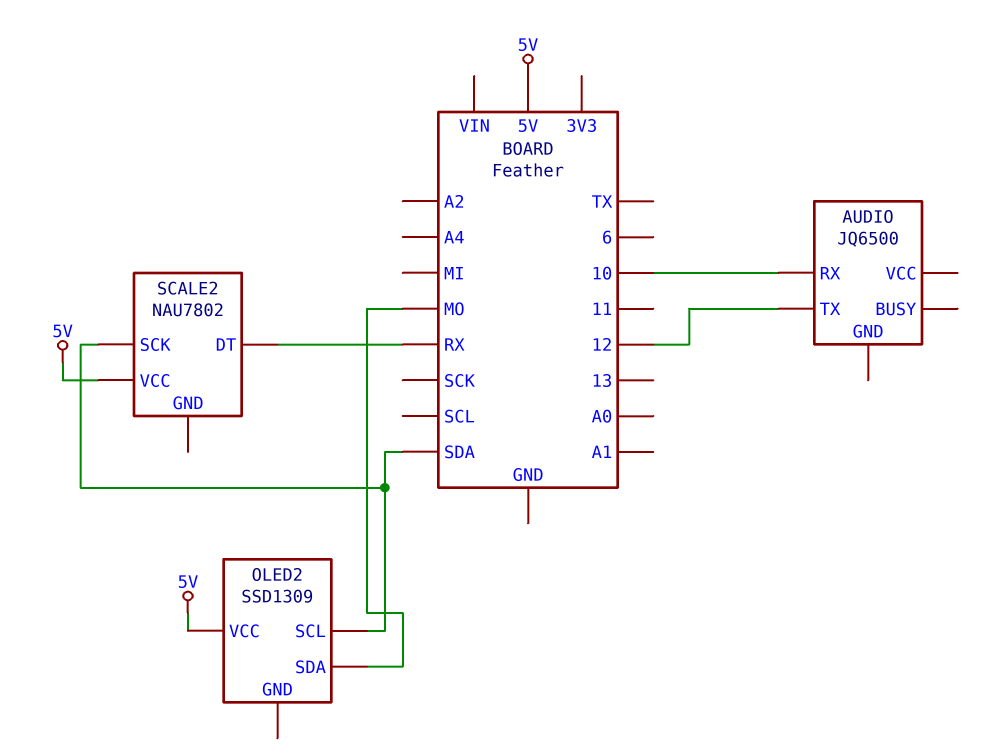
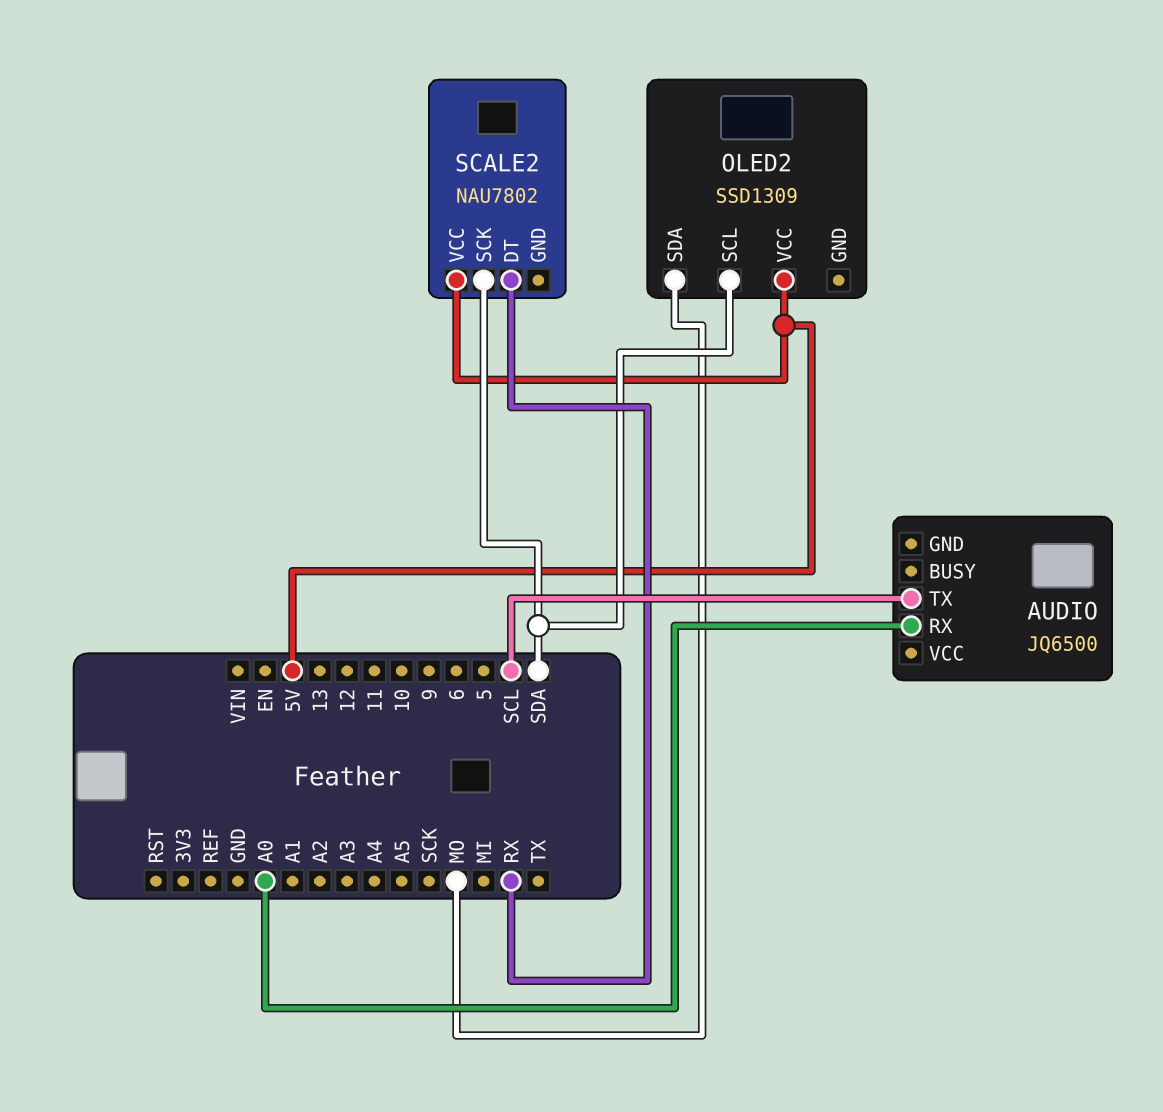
AUDIO pin RX: 10 -> A0
AUDIO pin TX: 12 -> SCL

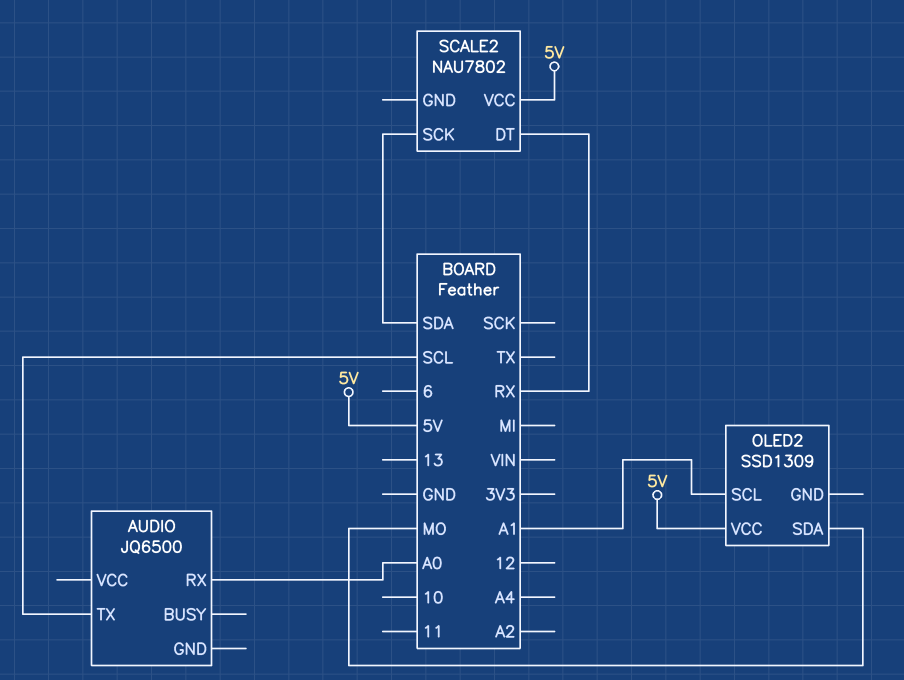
OLED2 pin SCL: SDA -> A1

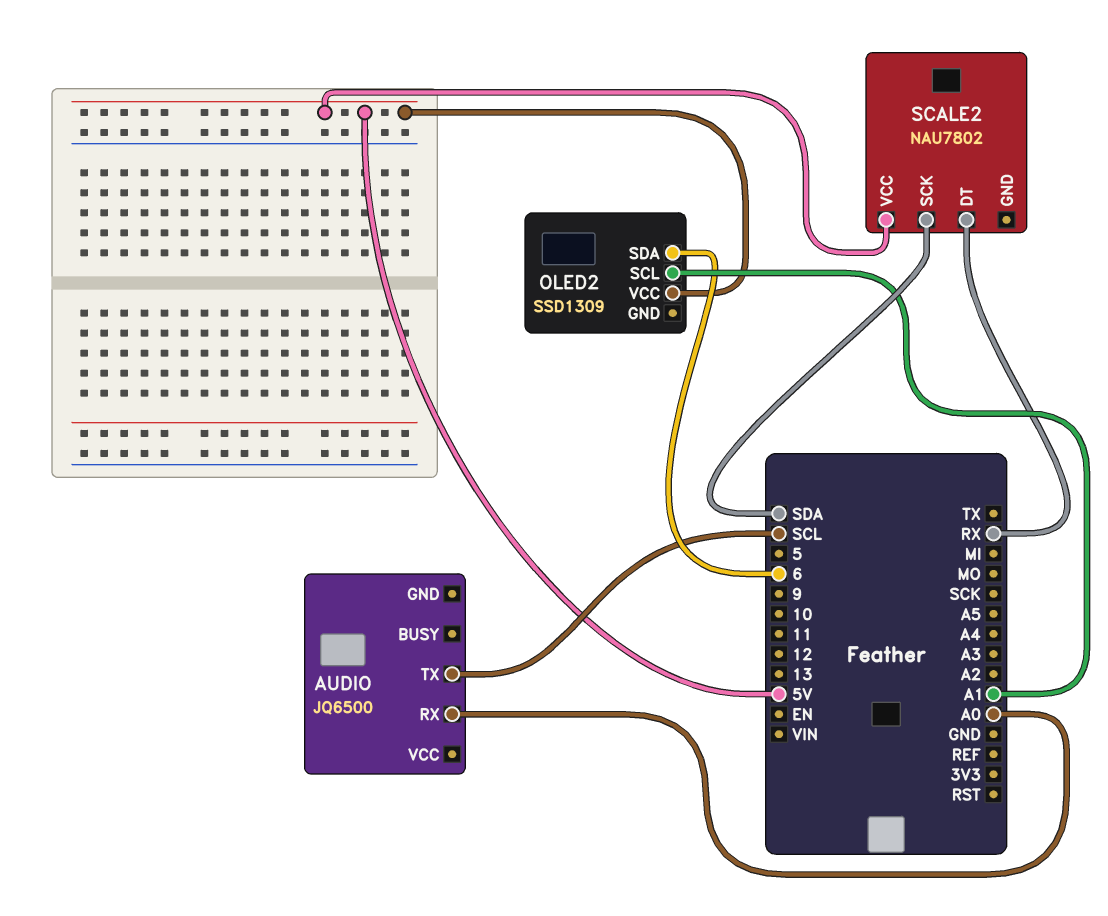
OLED2 pin SDA: MO -> 6

